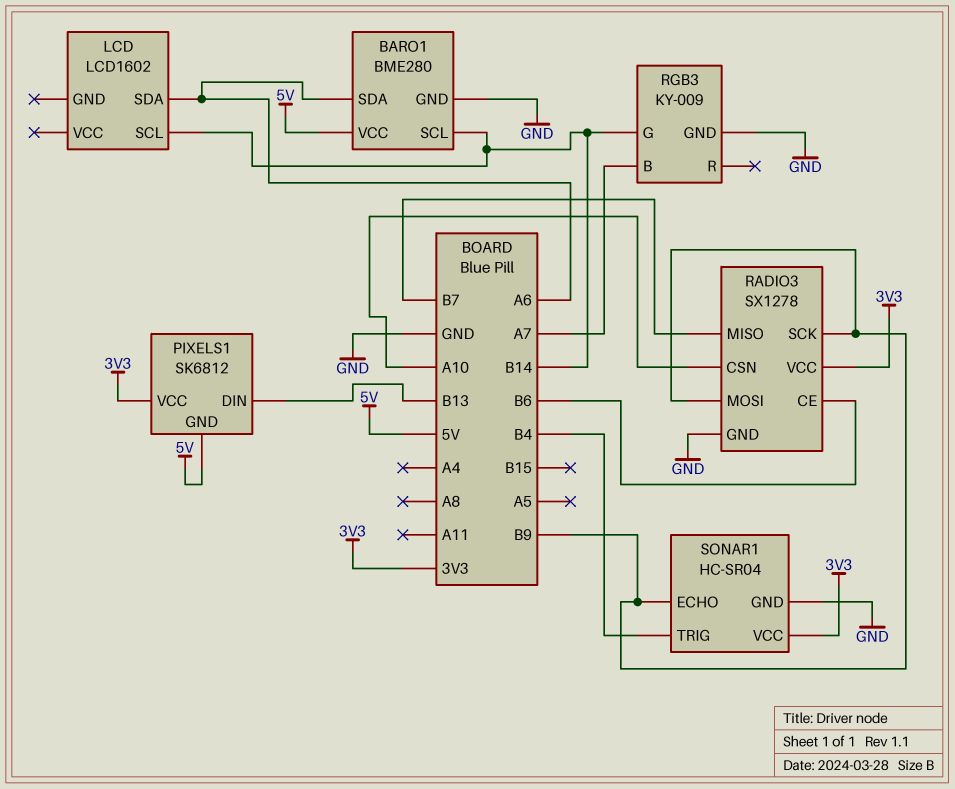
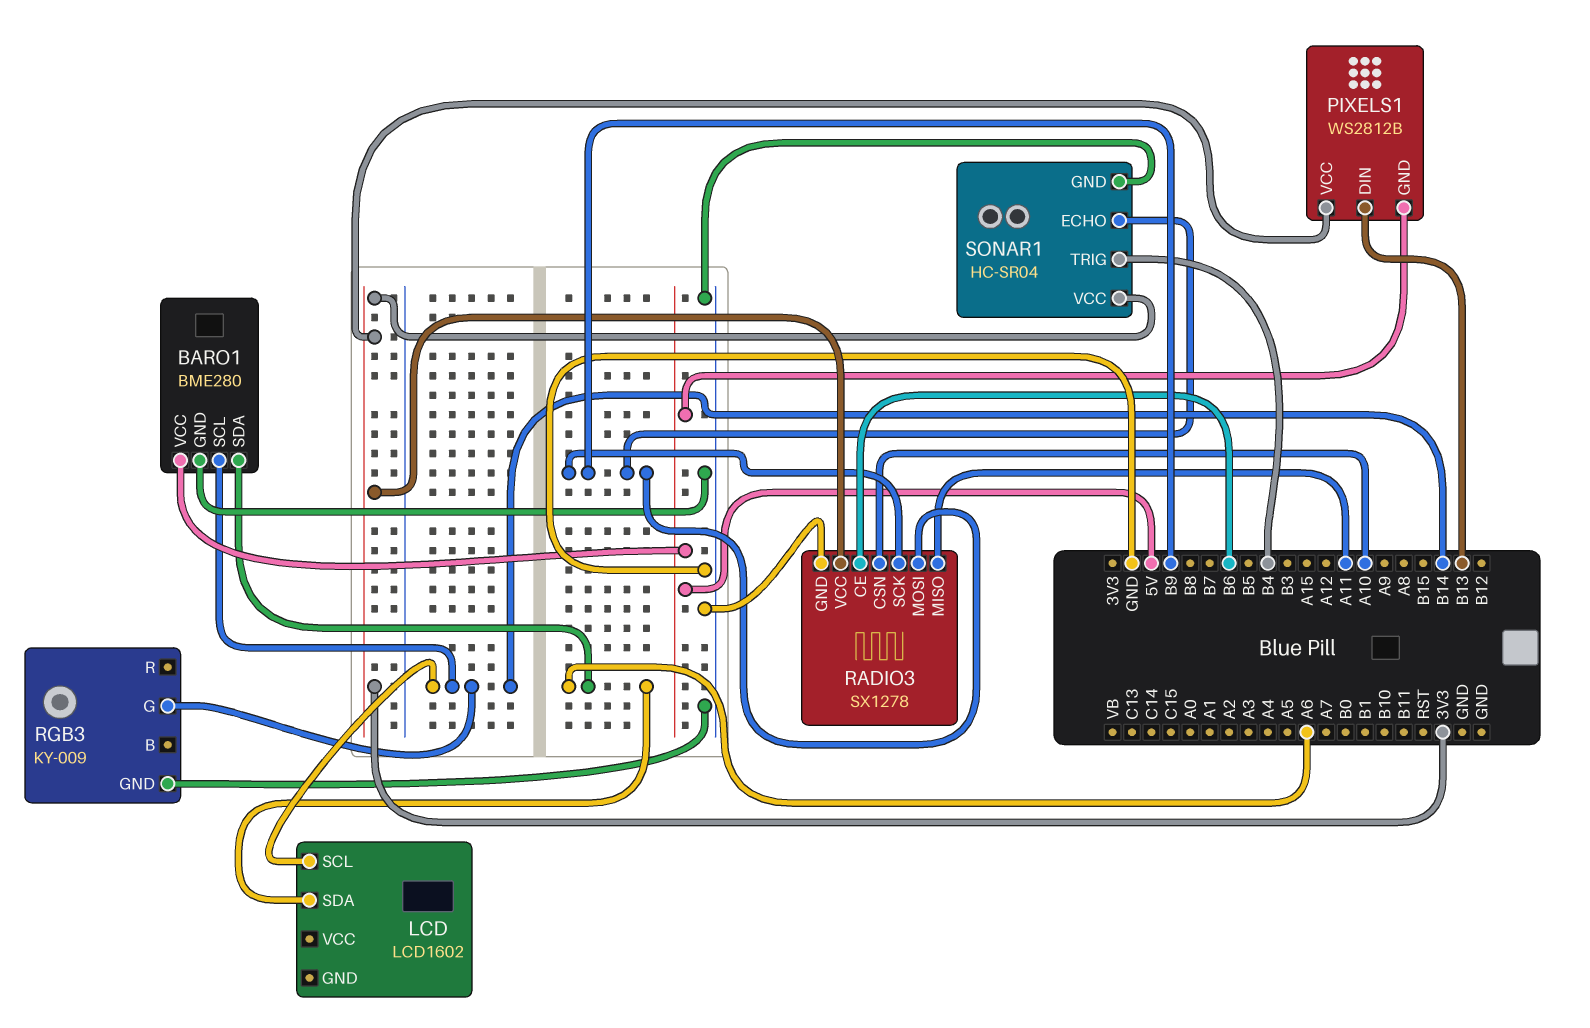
PIXELS1: SK6812 -> WS2812B
RADIO3 pin MISO: B7 -> A11
RGB3 pin B: A7 -> none

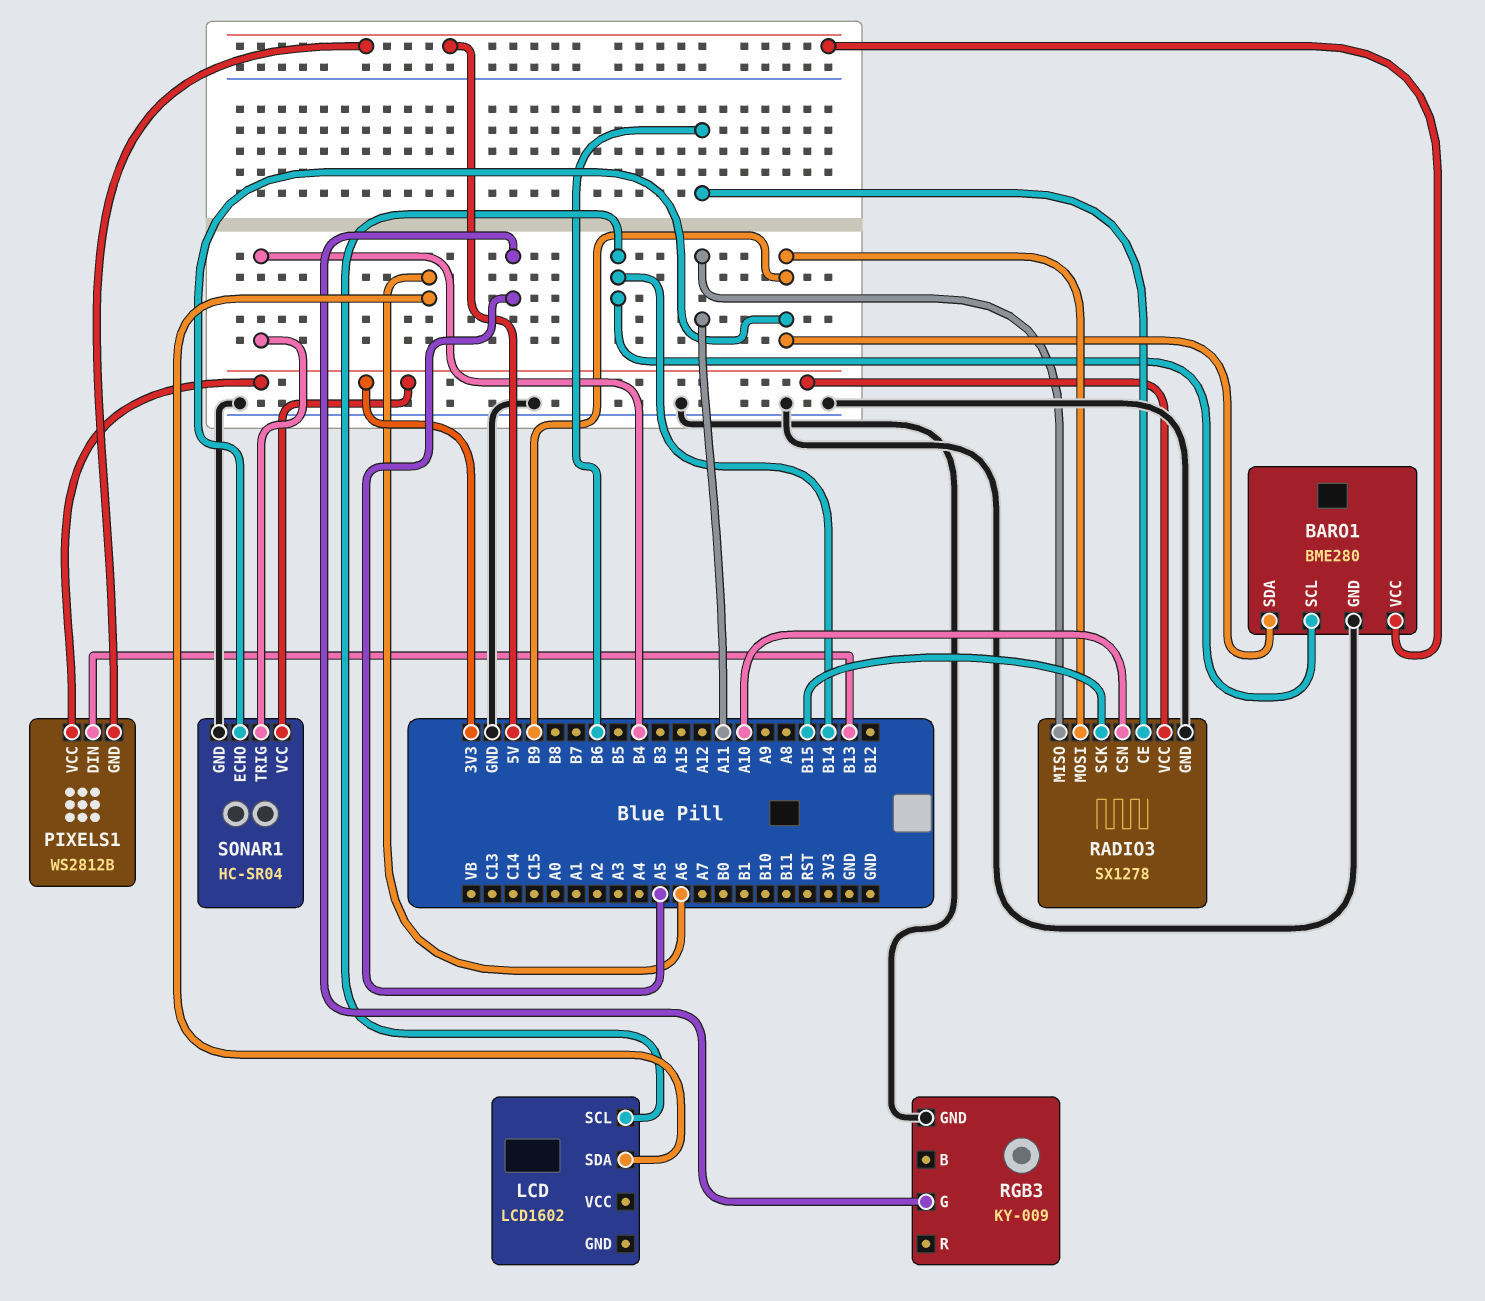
BARO1 pin SDA: A6 -> B9
RADIO3 pin SCK: B9 -> B15
RGB3 pin G: B14 -> A5

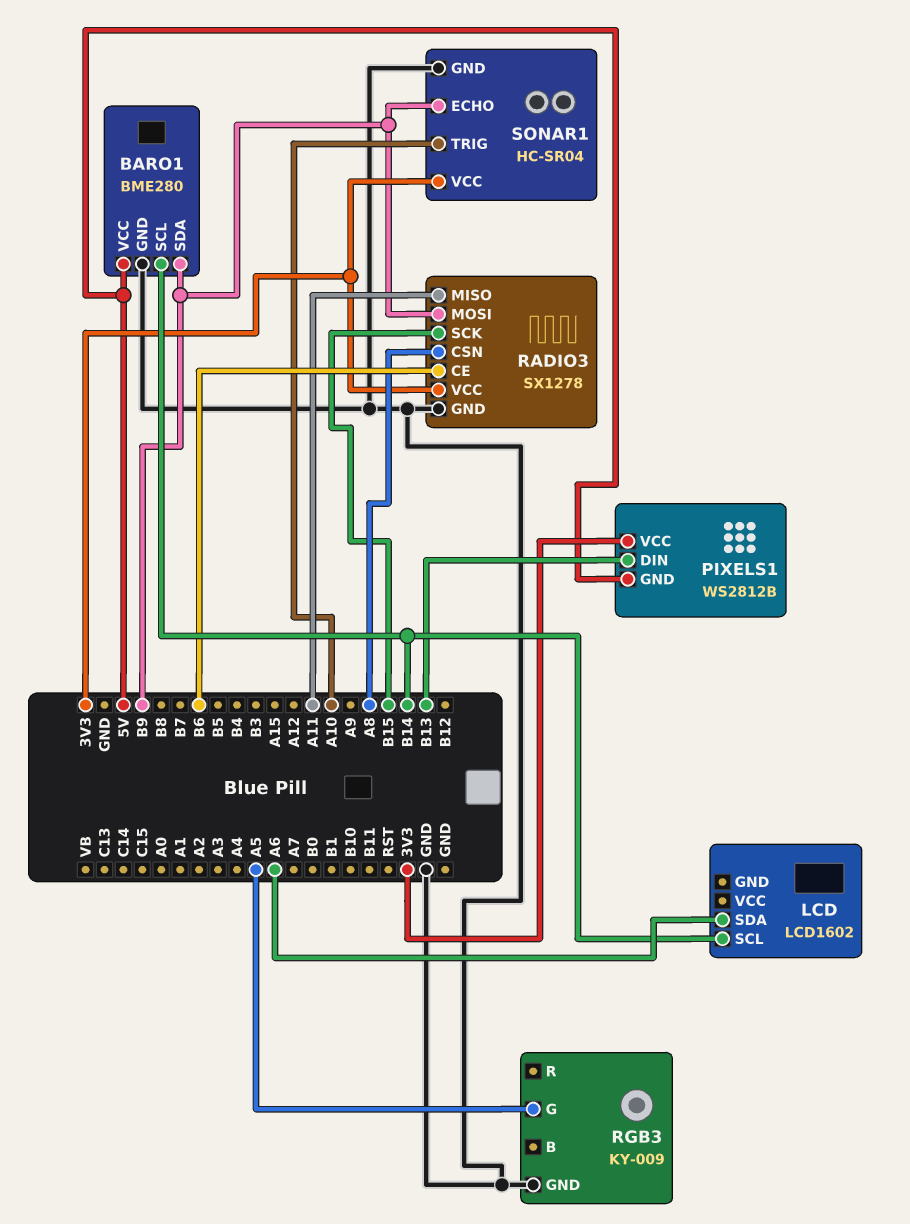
RADIO3 pin CSN: A10 -> A8
SONAR1 pin TRIG: B4 -> A10

